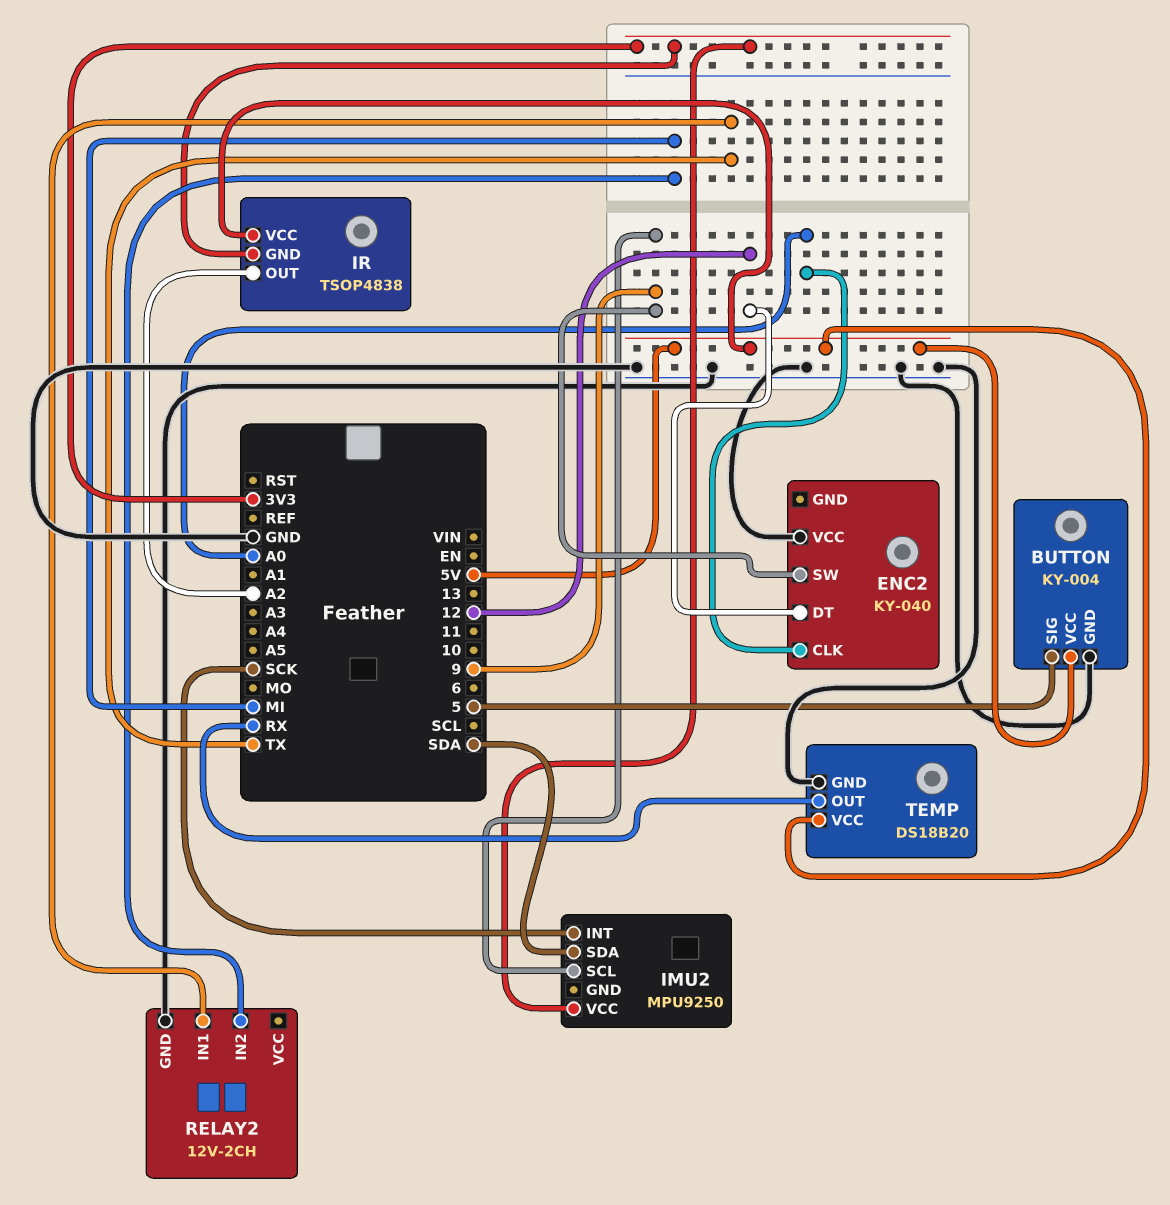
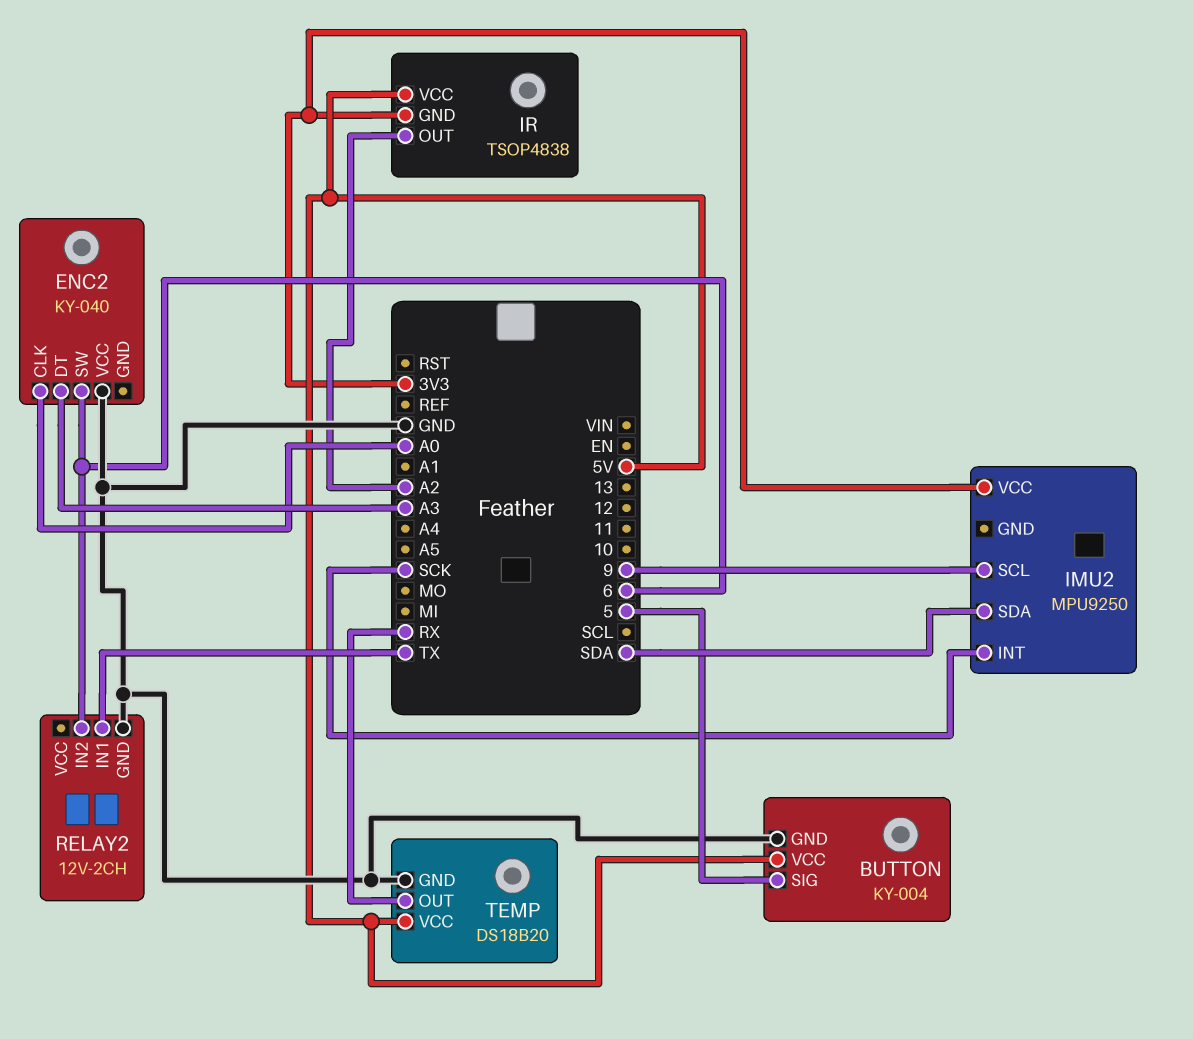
ENC2 pin DT: 12 -> A3
ENC2 pin SW: 9 -> 6
RELAY2 pin IN2: MI -> 6

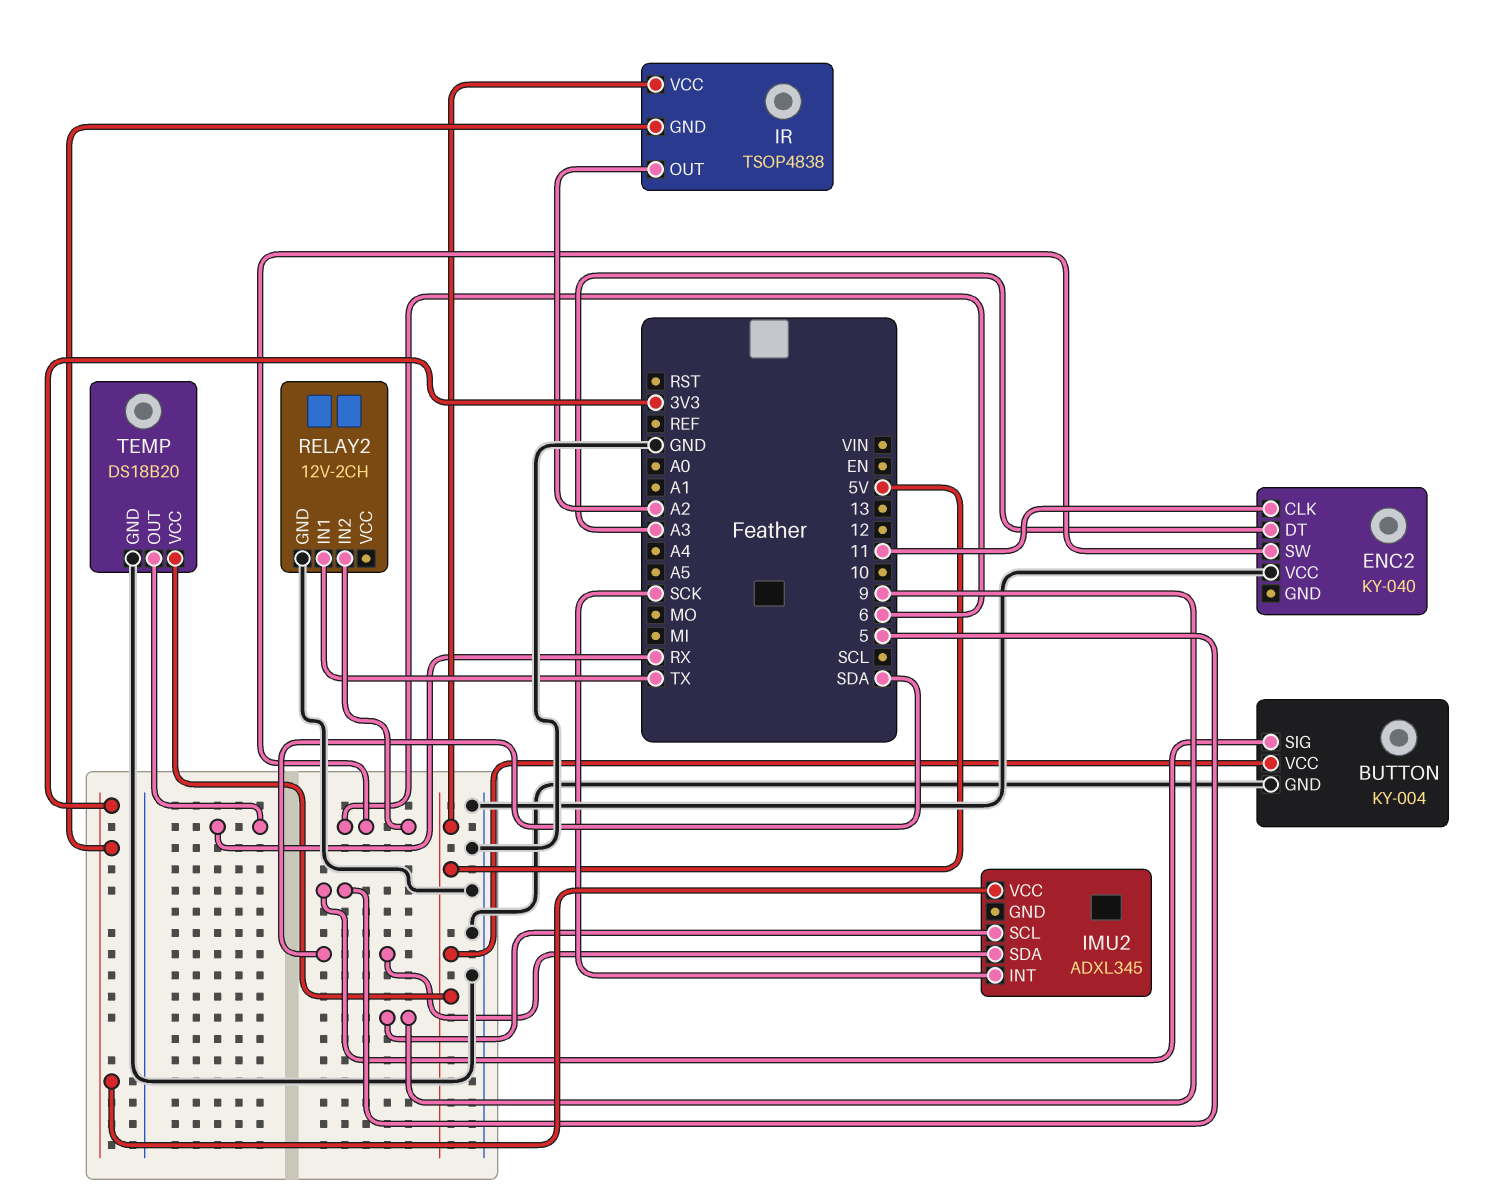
ENC2 pin CLK: A0 -> 11
IMU2: MPU9250 -> ADXL345

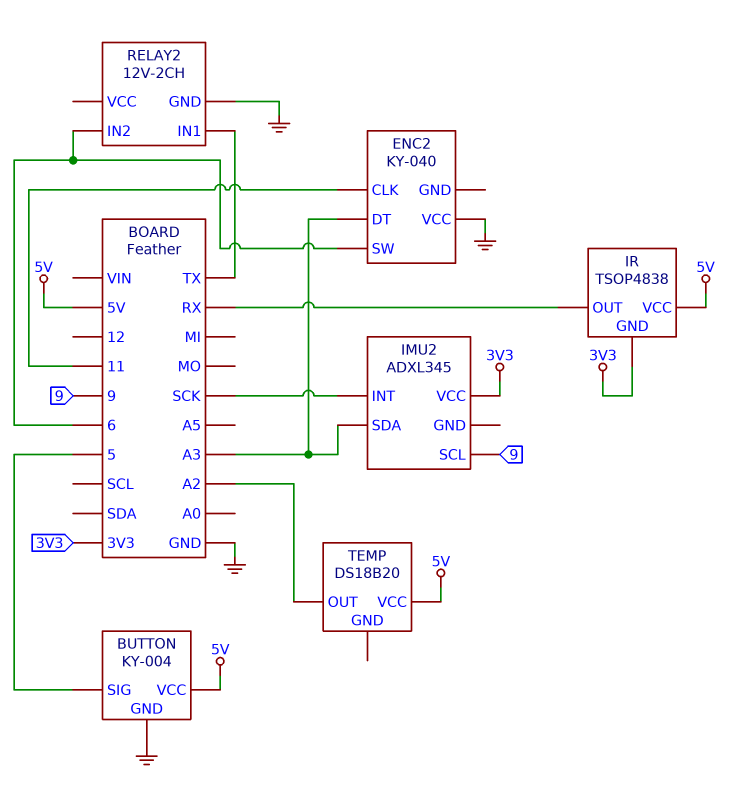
IMU2 pin SDA: SDA -> A3
IR pin OUT: A2 -> RX
TEMP pin GND: GND -> none
TEMP pin OUT: RX -> A2

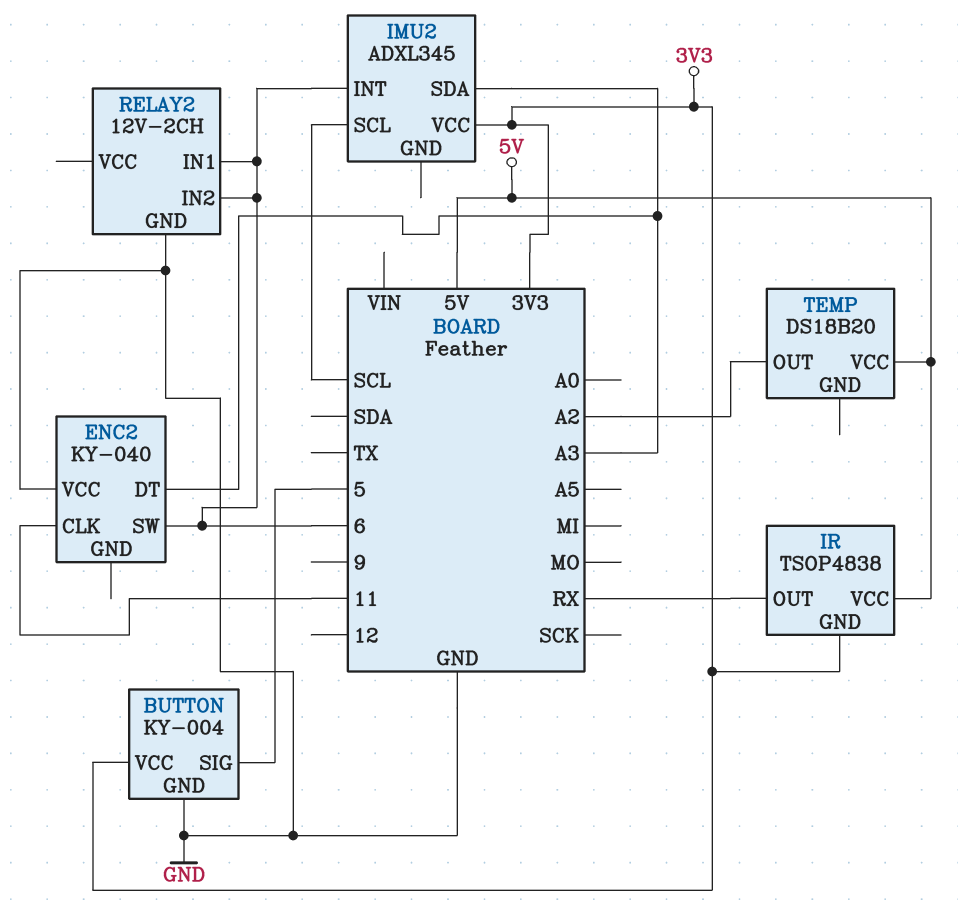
BUTTON pin VCC: 5V -> 3V3
IMU2 pin INT: SCK -> 6
IMU2 pin SCL: 9 -> SCL
RELAY2 pin IN1: TX -> 6

